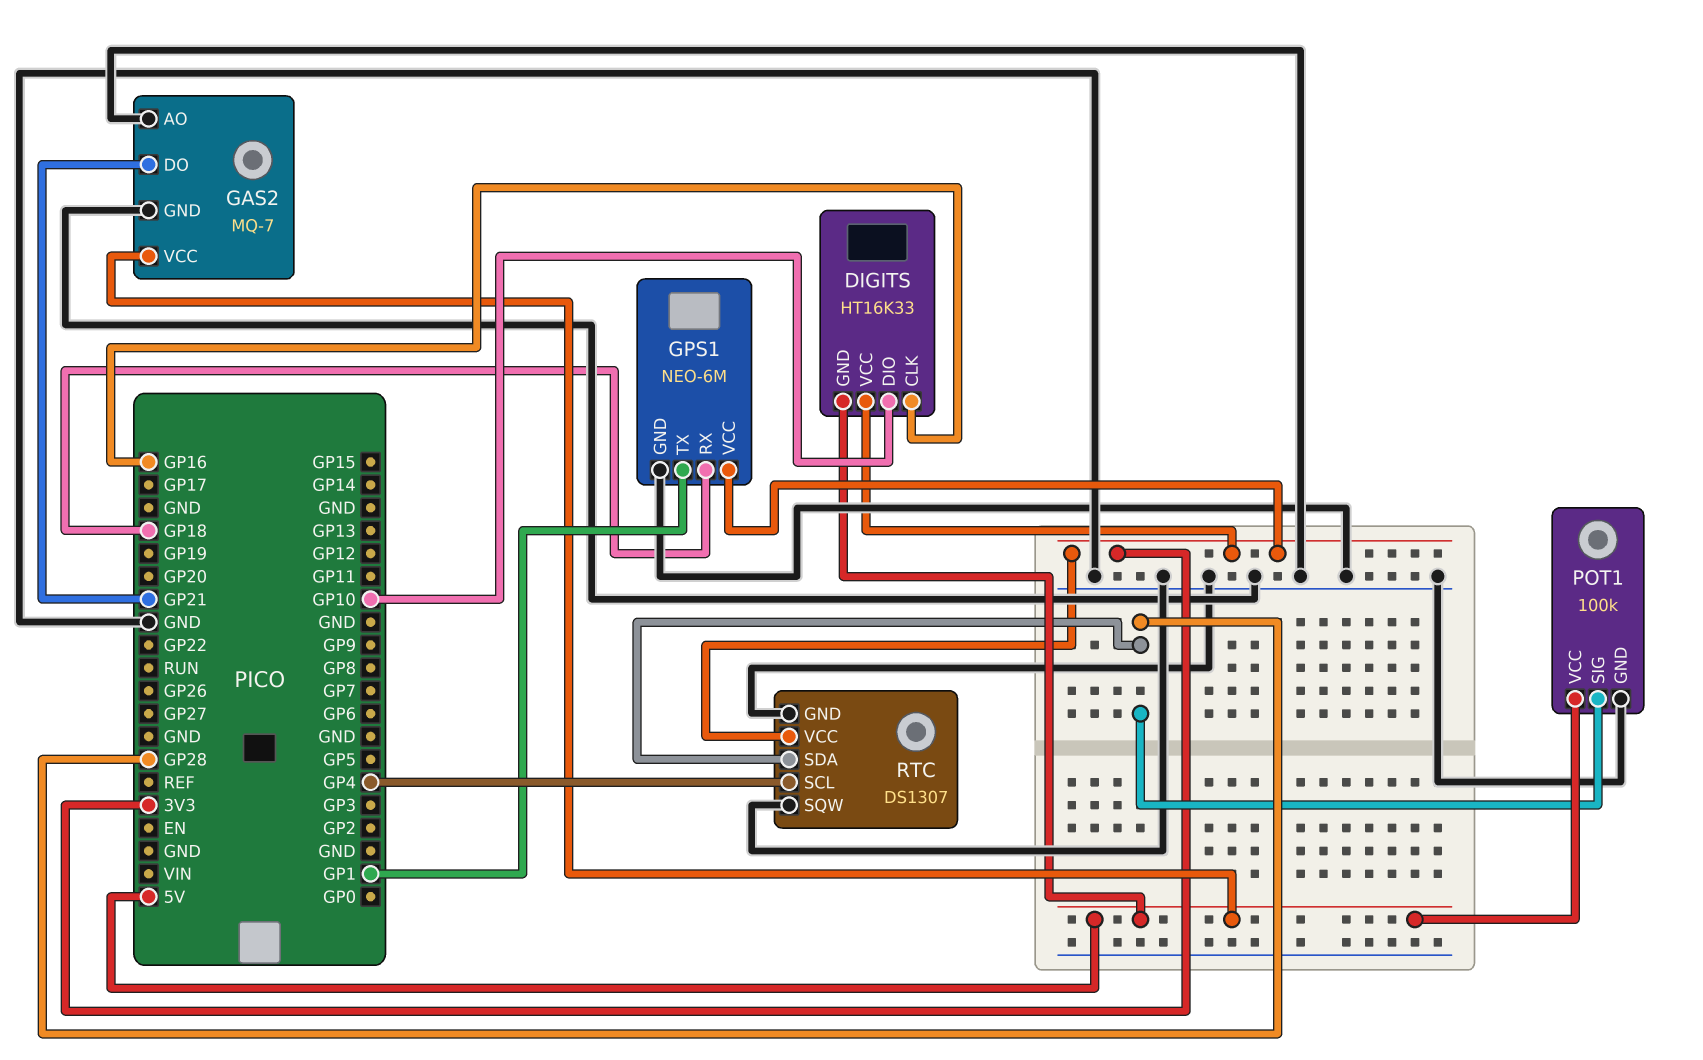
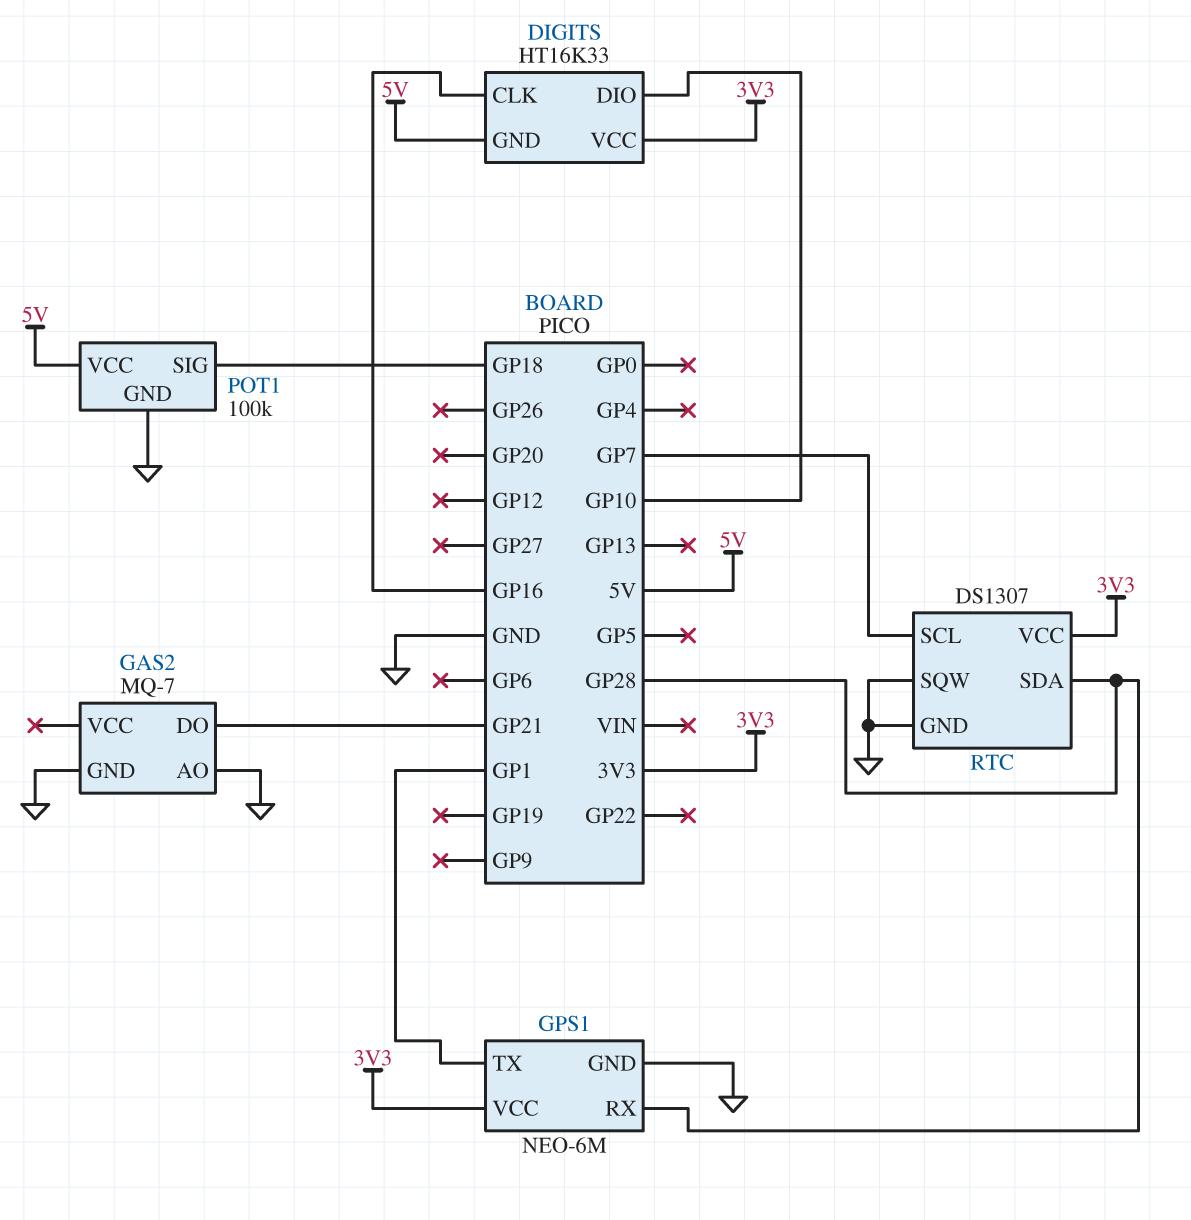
GAS2 pin VCC: 5V -> none
GPS1 pin RX: GP18 -> GP28
POT1 pin SIG: GP28 -> GP18
RTC pin SCL: GP4 -> GP7

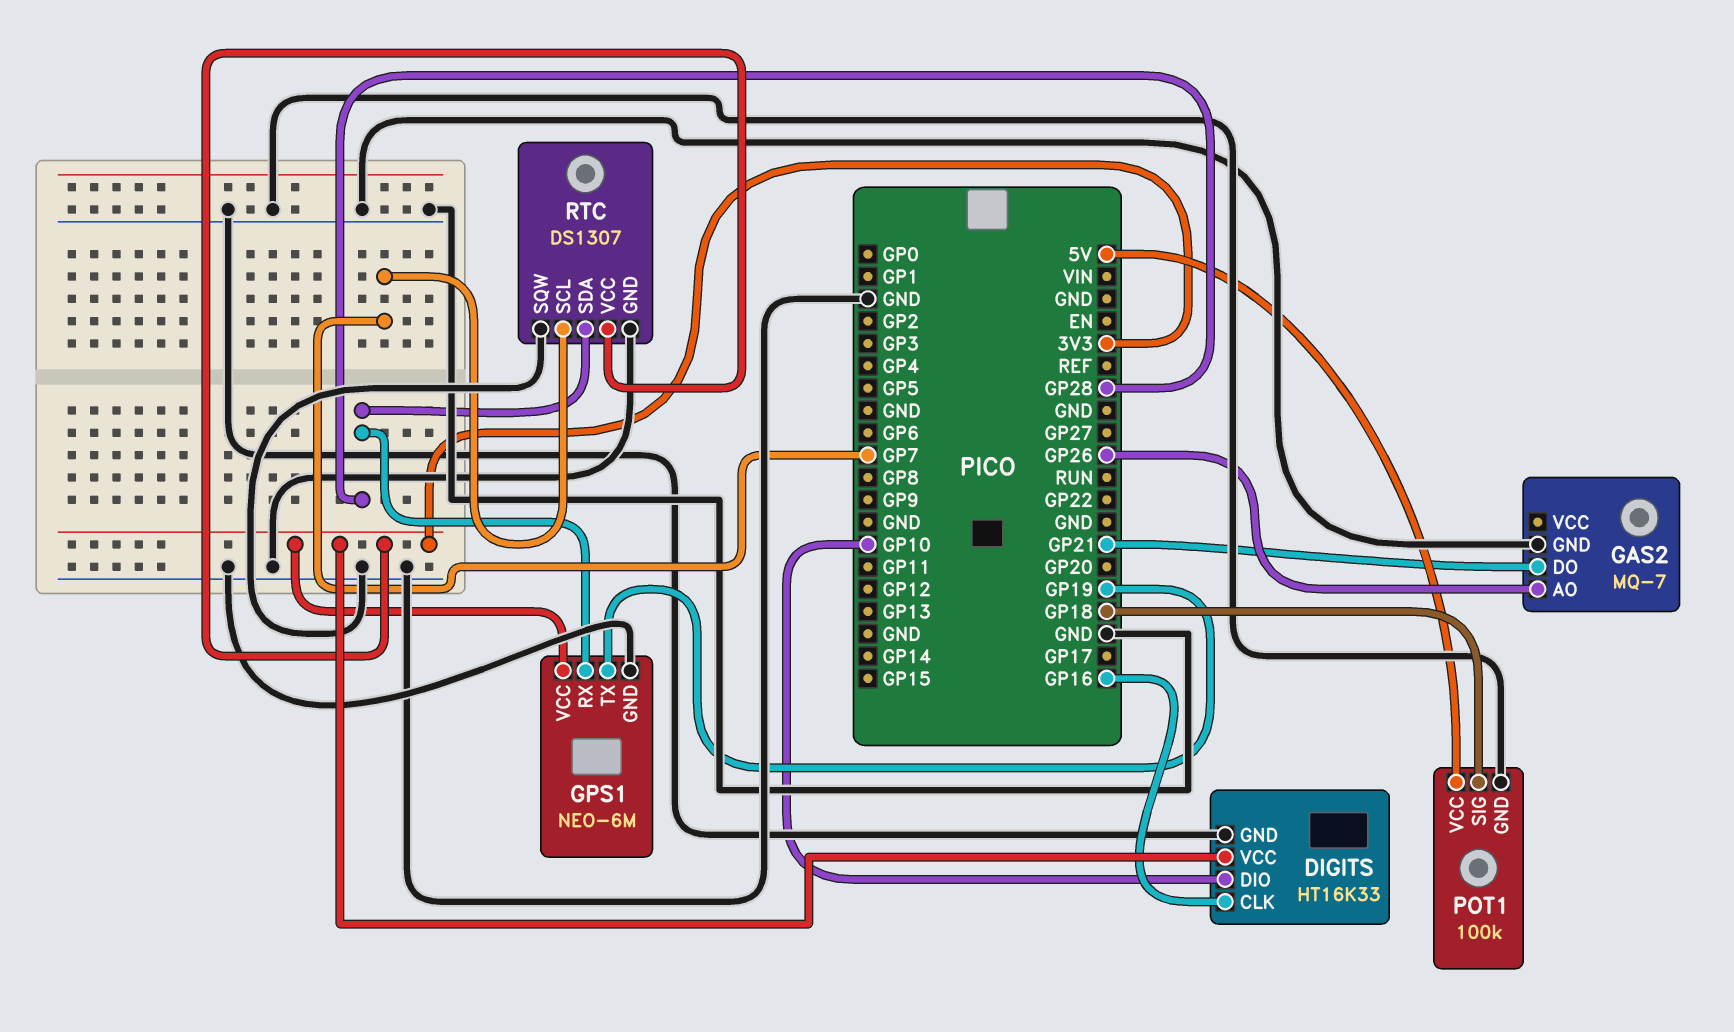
DIGITS pin GND: 5V -> GND
GAS2 pin AO: GND -> GP26
GPS1 pin TX: GP1 -> GP19

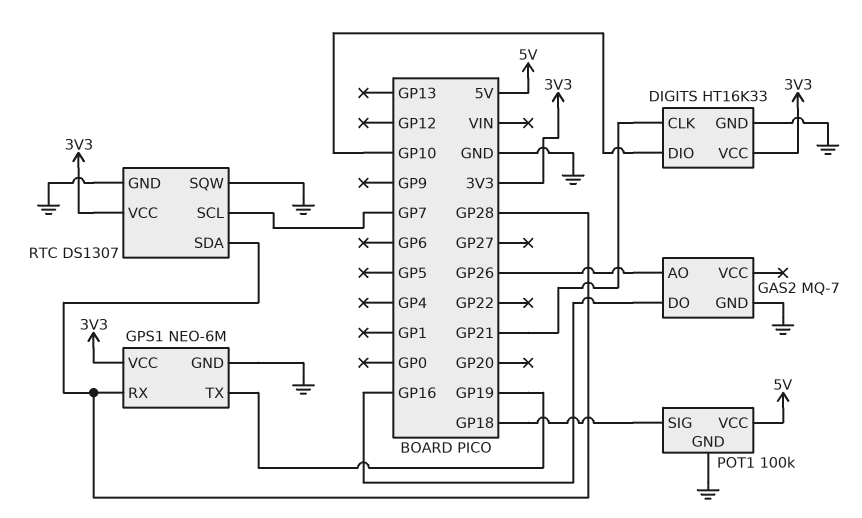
DIGITS pin CLK: GP16 -> GP21
GAS2 pin DO: GP21 -> GP16

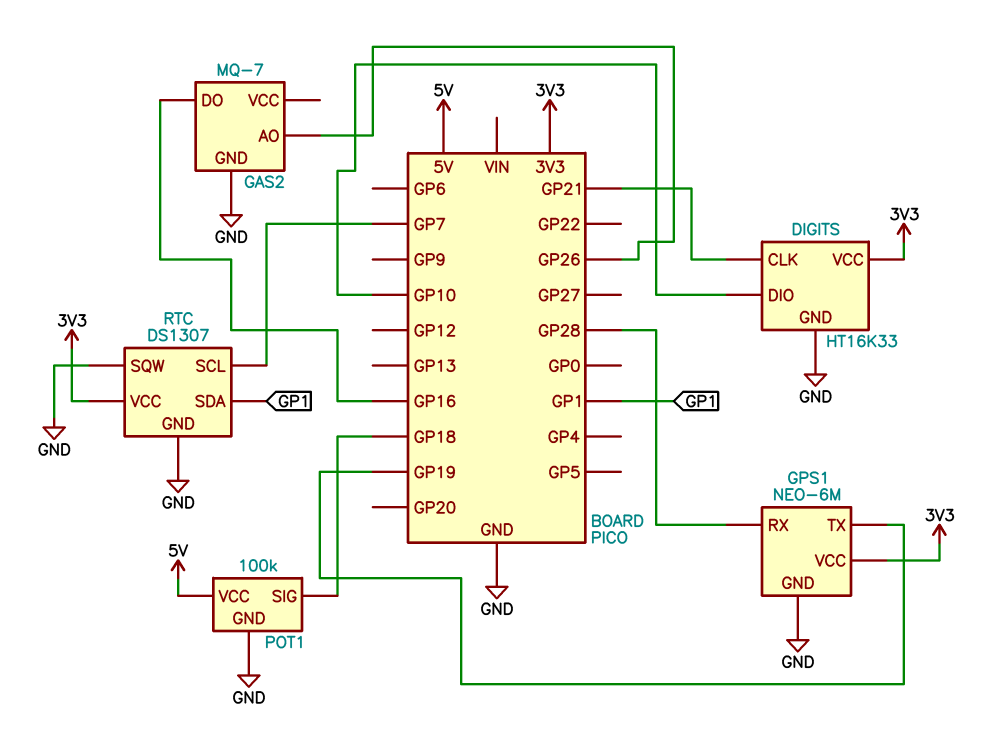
RTC pin SDA: GP28 -> GP1

